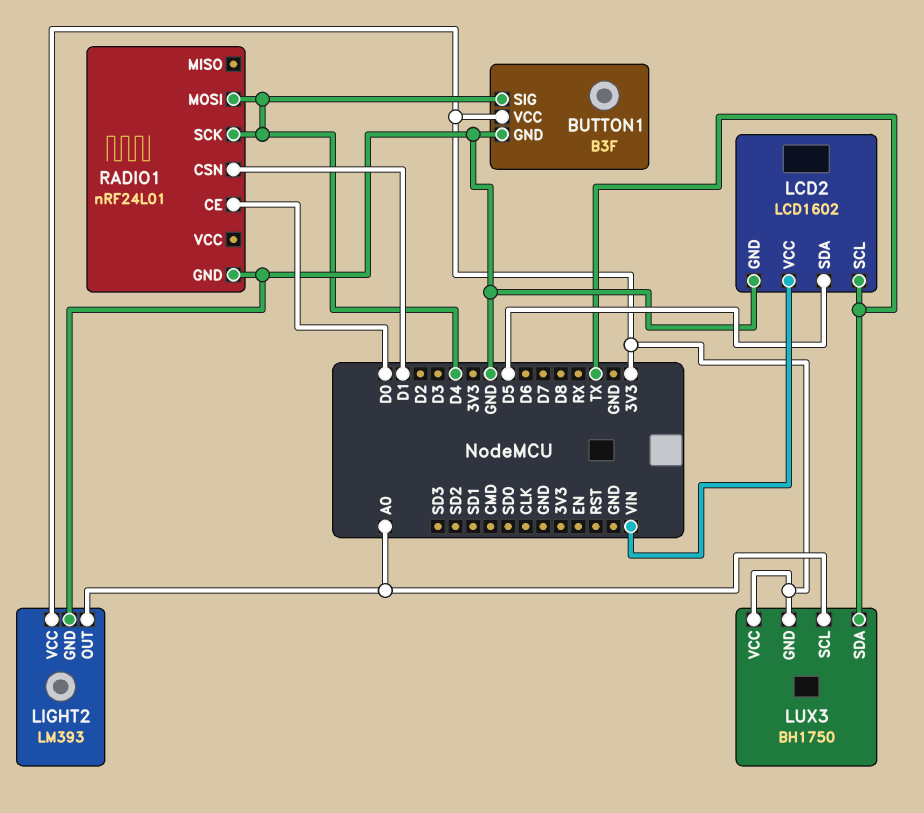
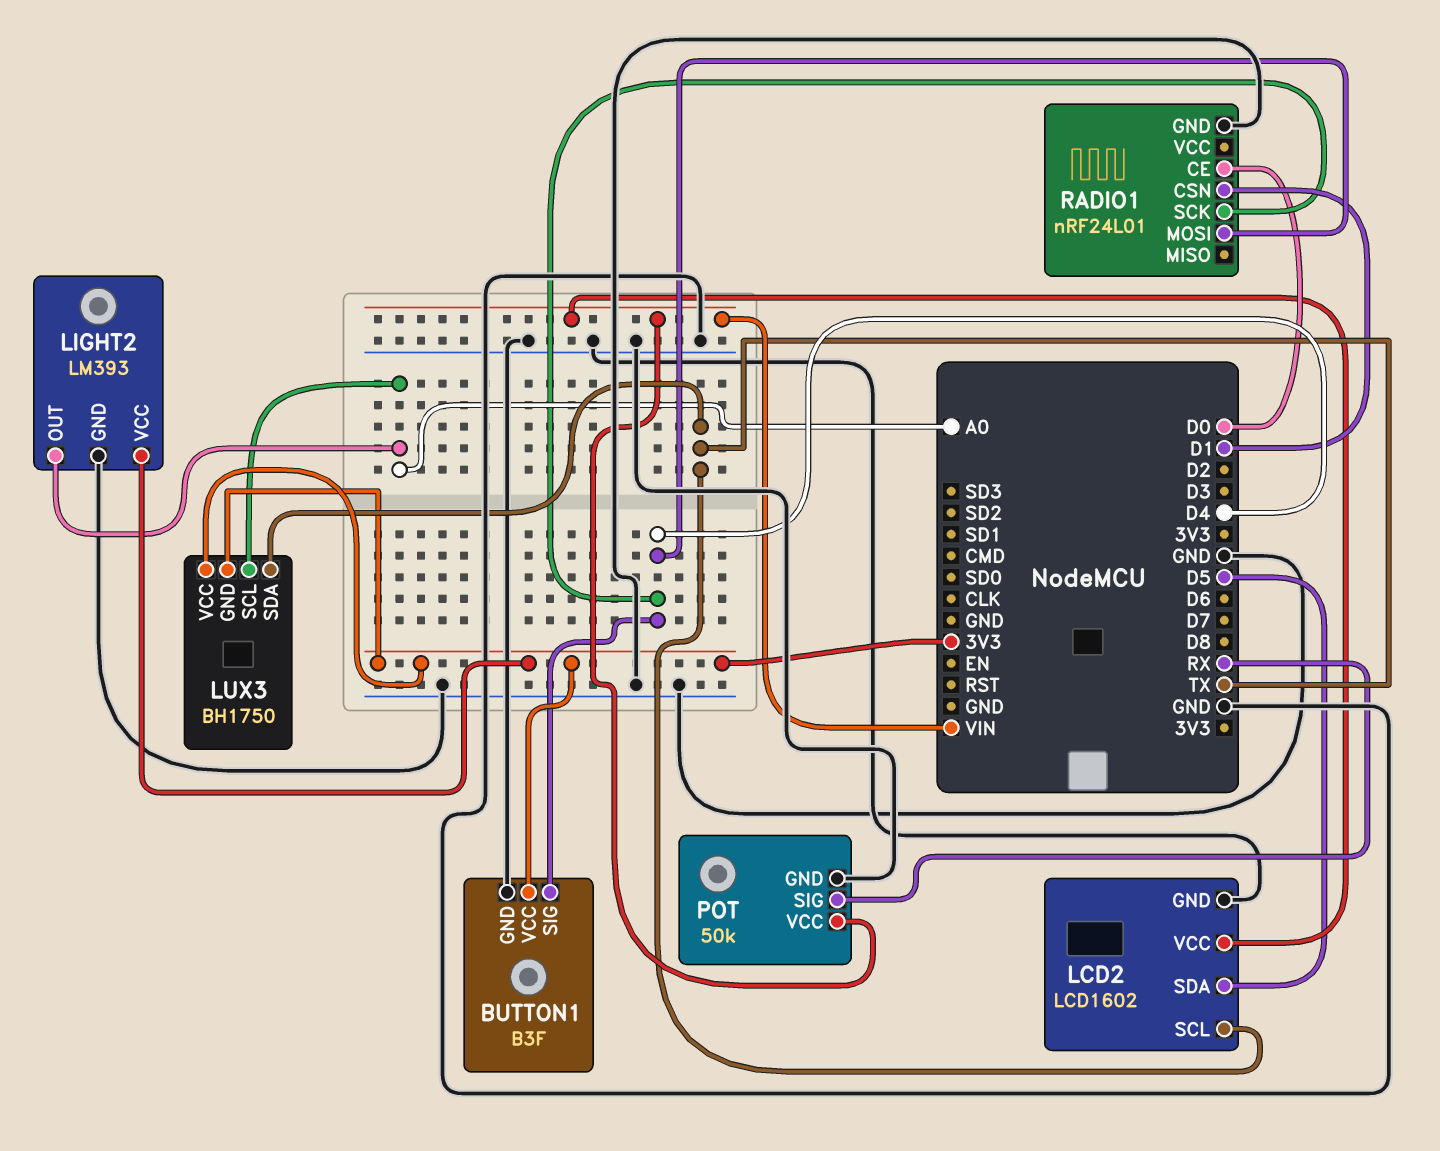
POT: none -> 50k
POT pin GND: none -> GND
POT pin SIG: none -> RX
POT pin VCC: none -> VIN

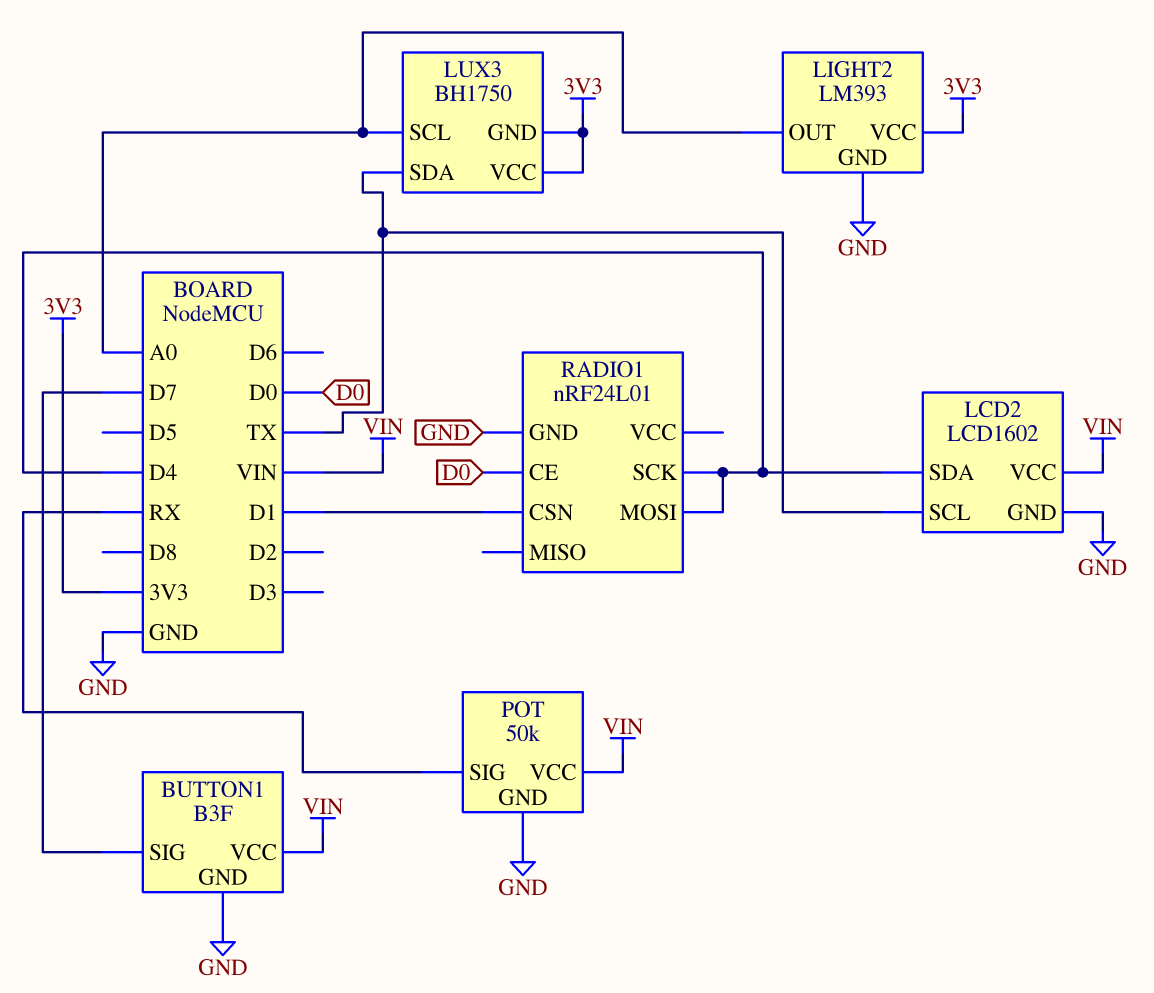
BUTTON1 pin SIG: D4 -> D7
BUTTON1 pin VCC: 3V3 -> VIN
LCD2 pin SDA: D5 -> D4

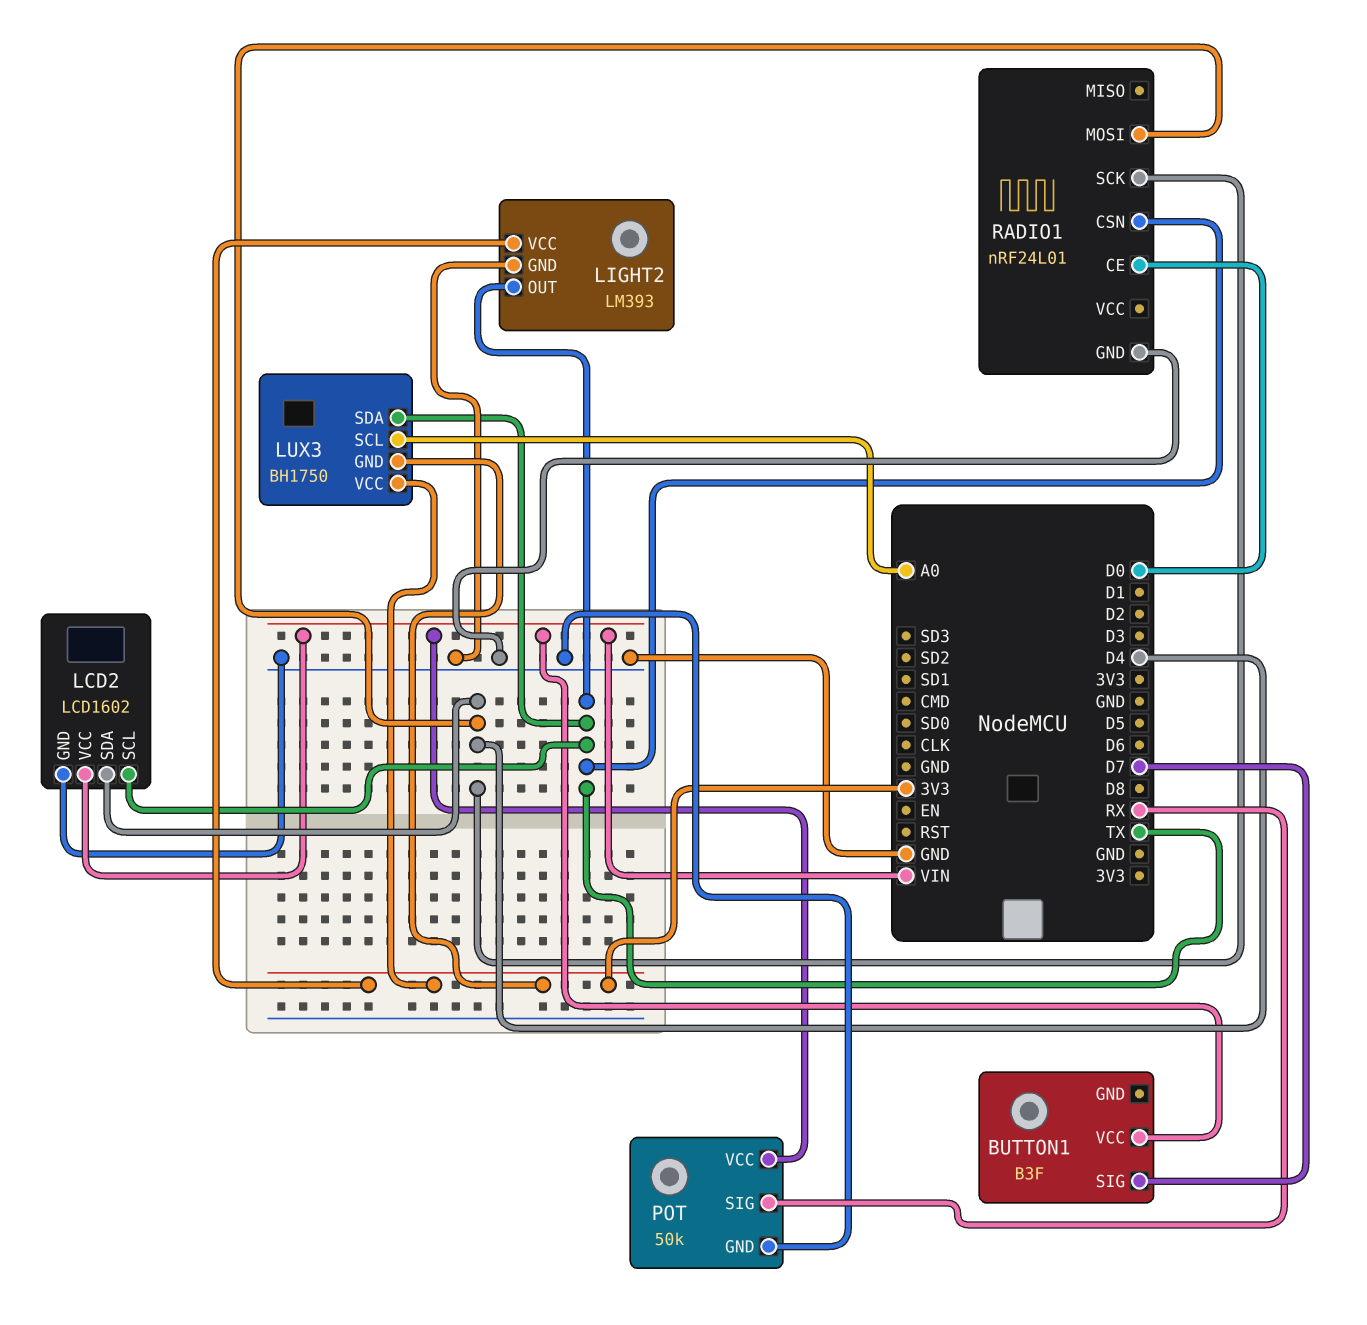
BUTTON1 pin GND: GND -> none
LIGHT2 pin OUT: A0 -> TX
RADIO1 pin CSN: D1 -> TX

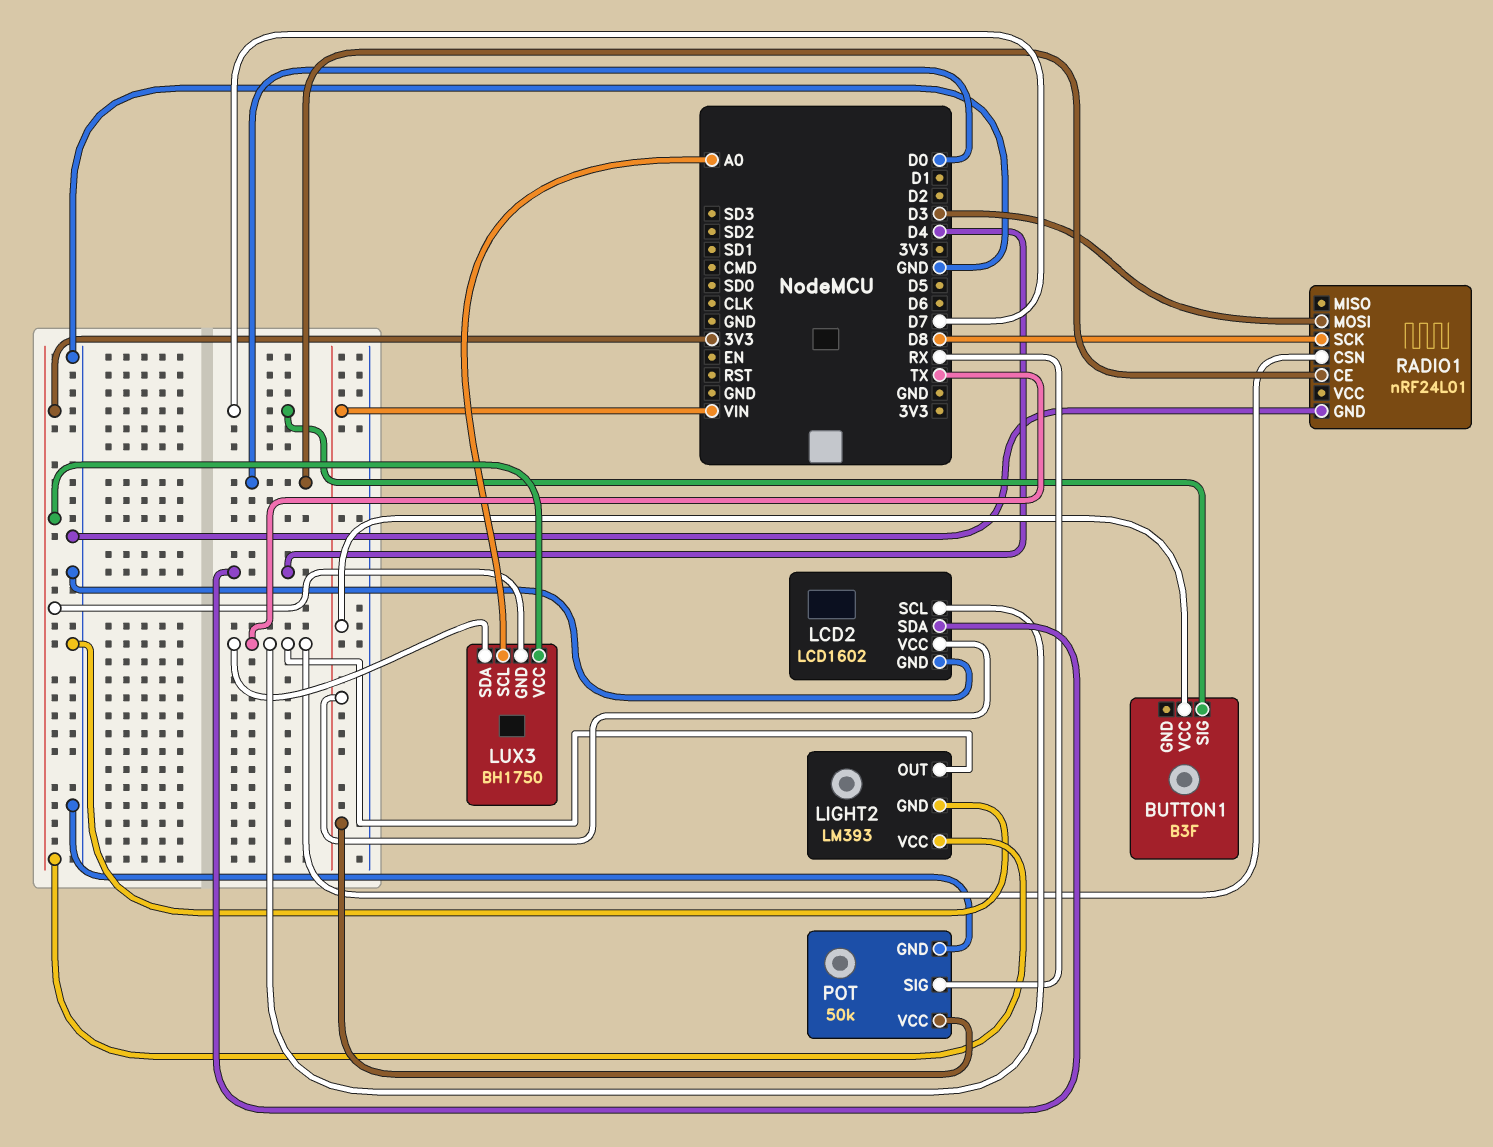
RADIO1 pin MOSI: D4 -> D3
RADIO1 pin SCK: D4 -> D8

